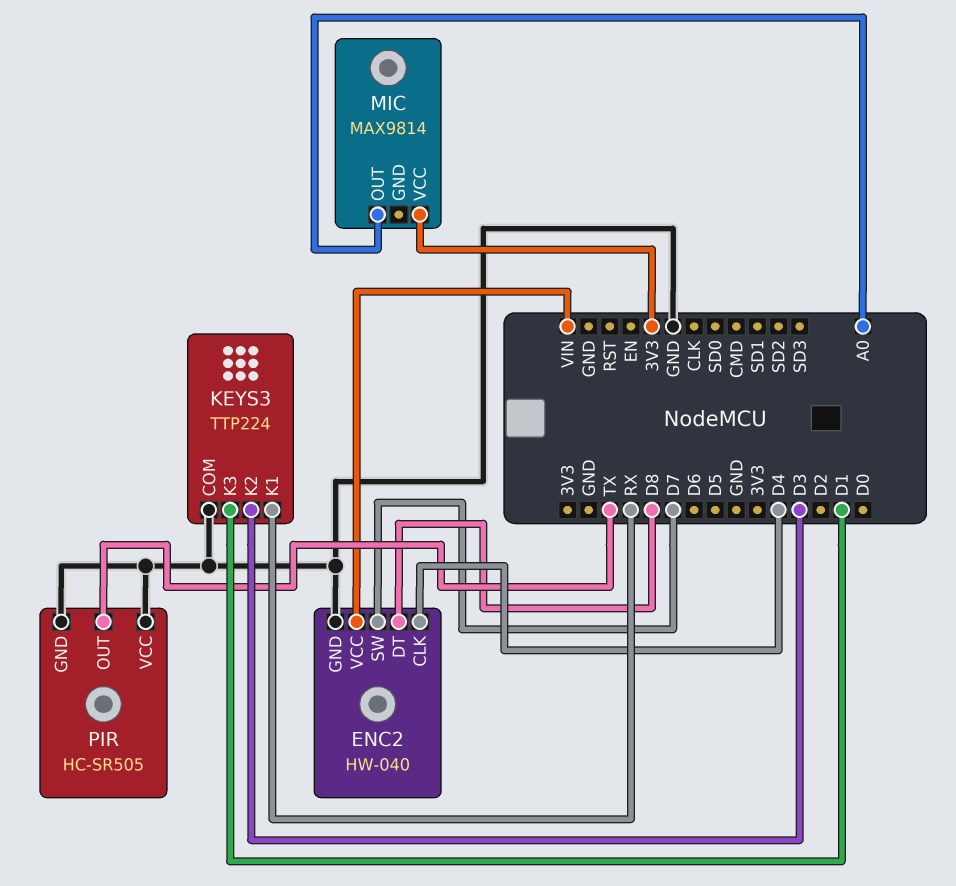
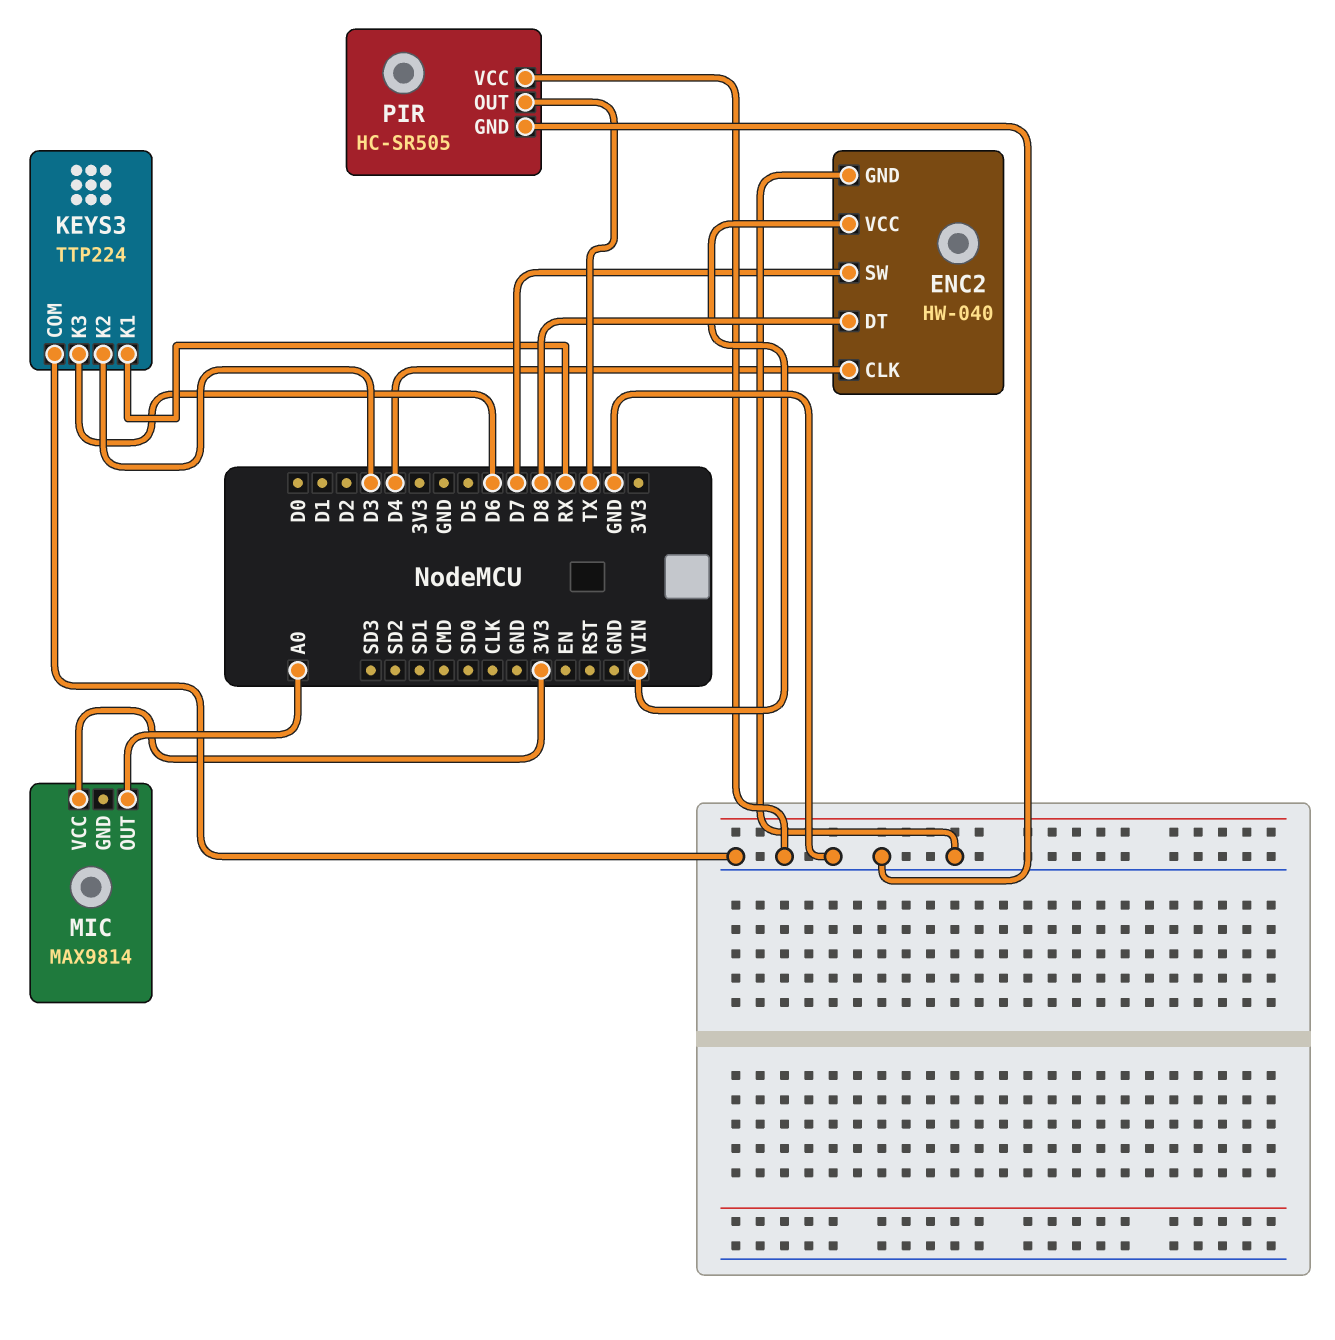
KEYS3 pin K3: D1 -> D6

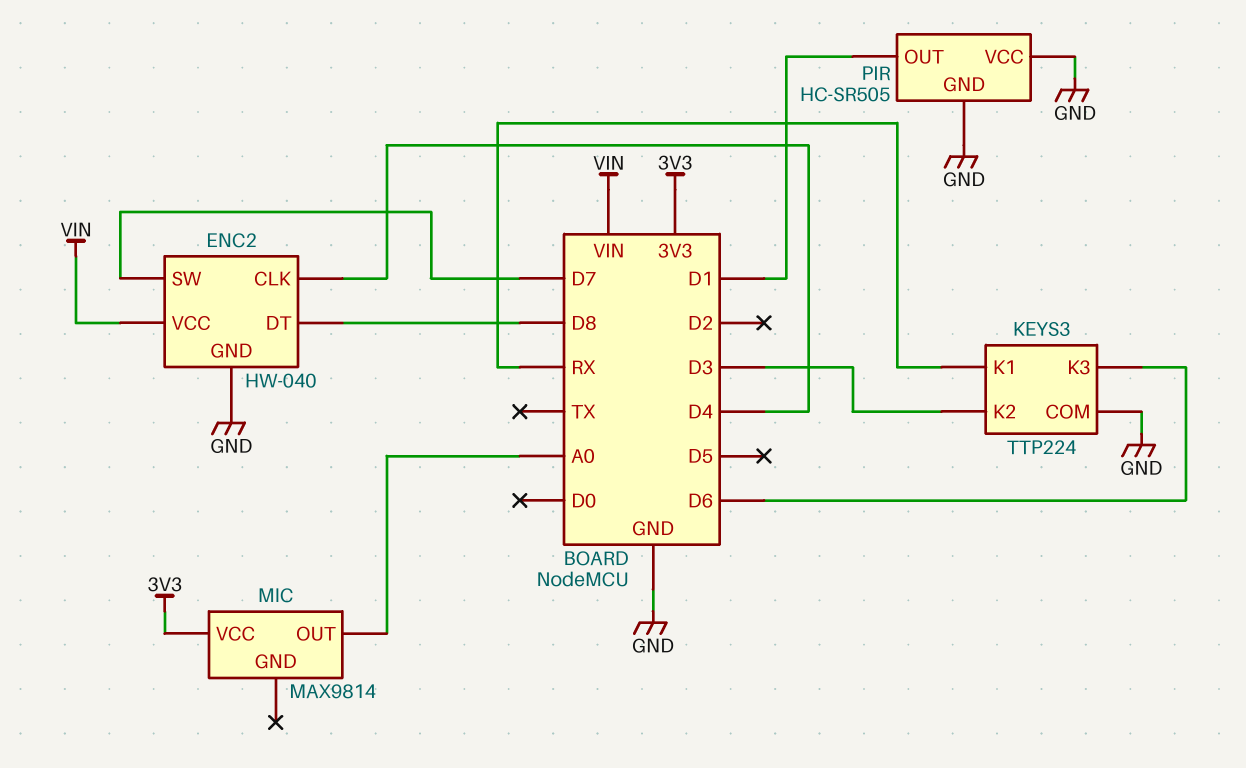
PIR pin OUT: TX -> D1

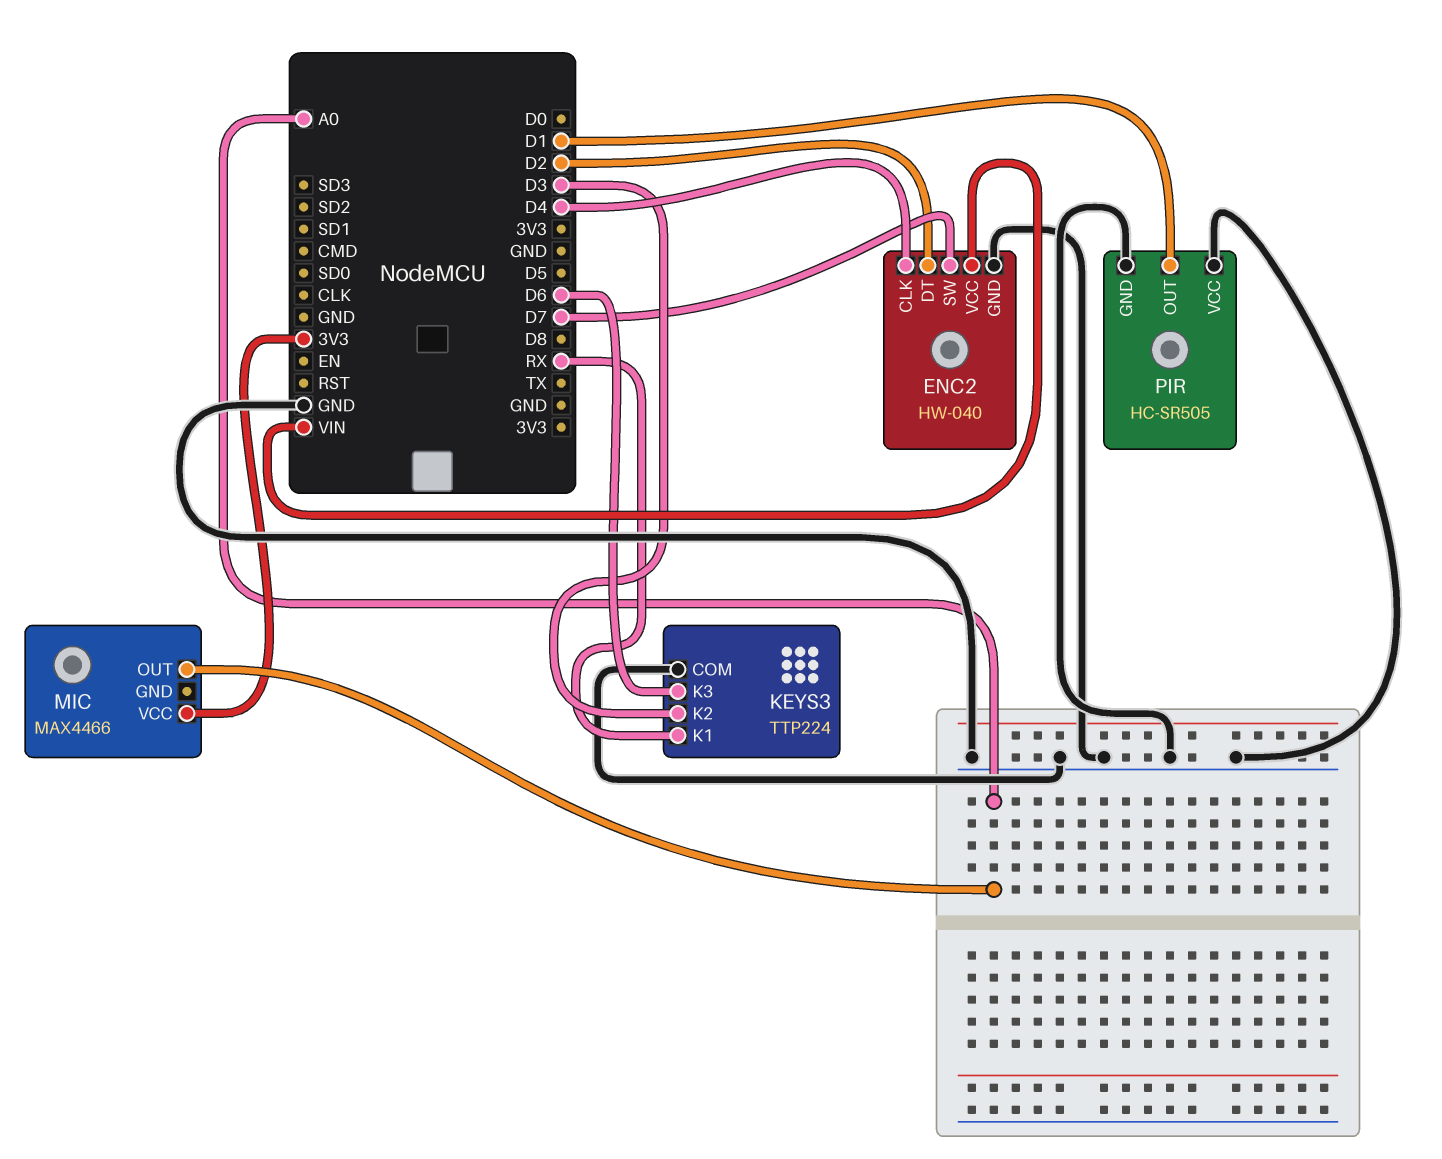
ENC2 pin DT: D8 -> D2
MIC: MAX9814 -> MAX4466

